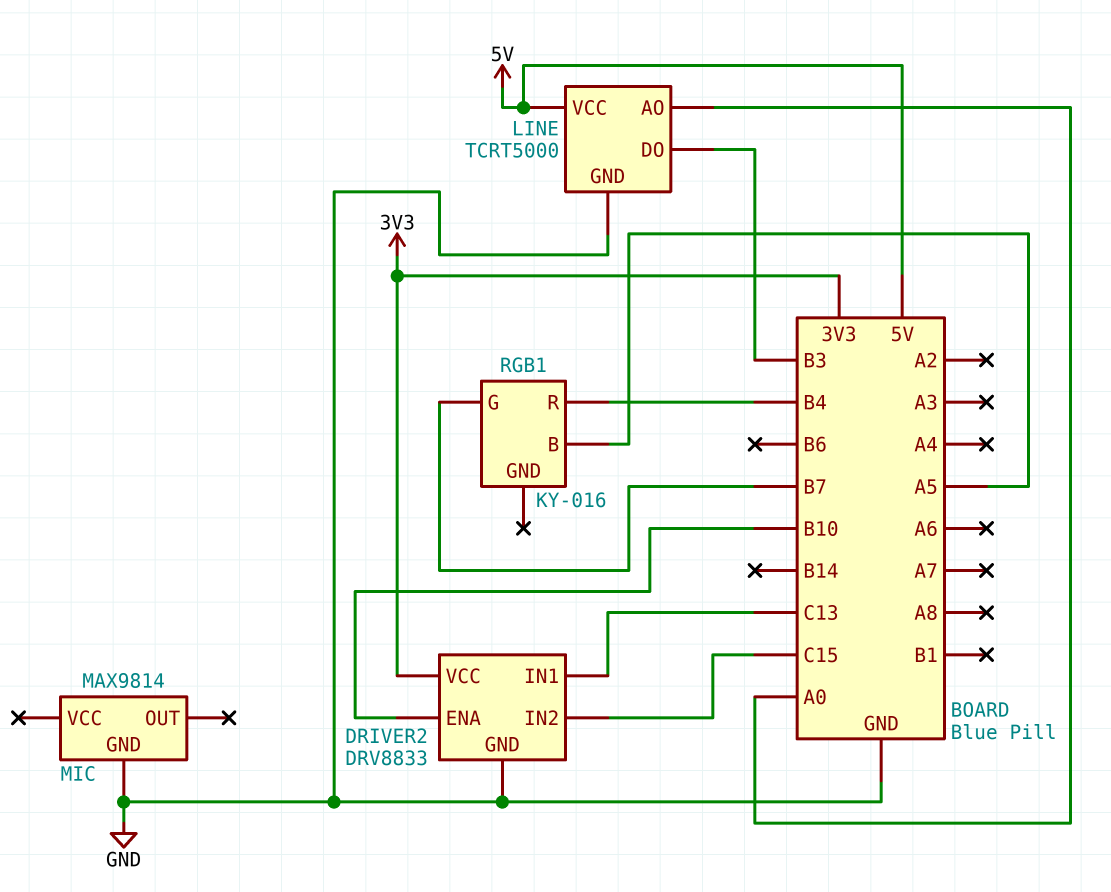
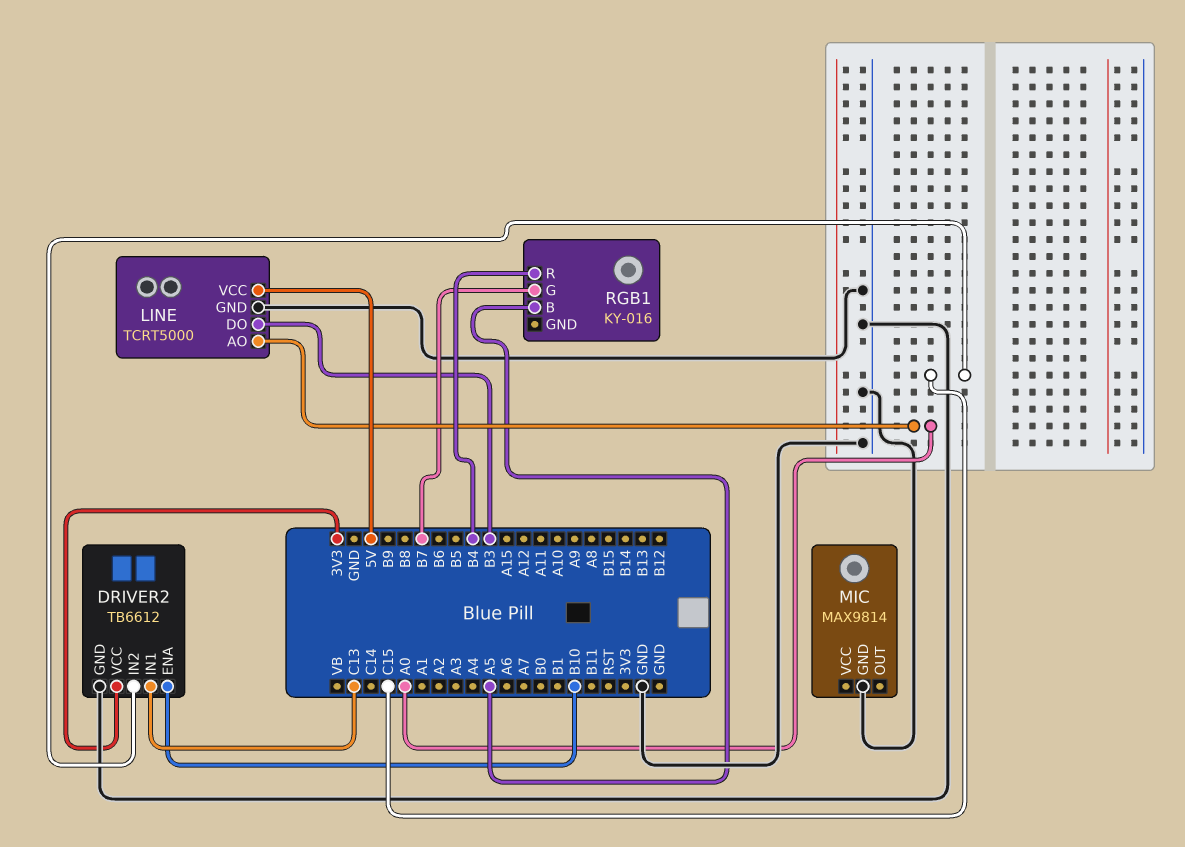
DRIVER2: DRV8833 -> TB6612

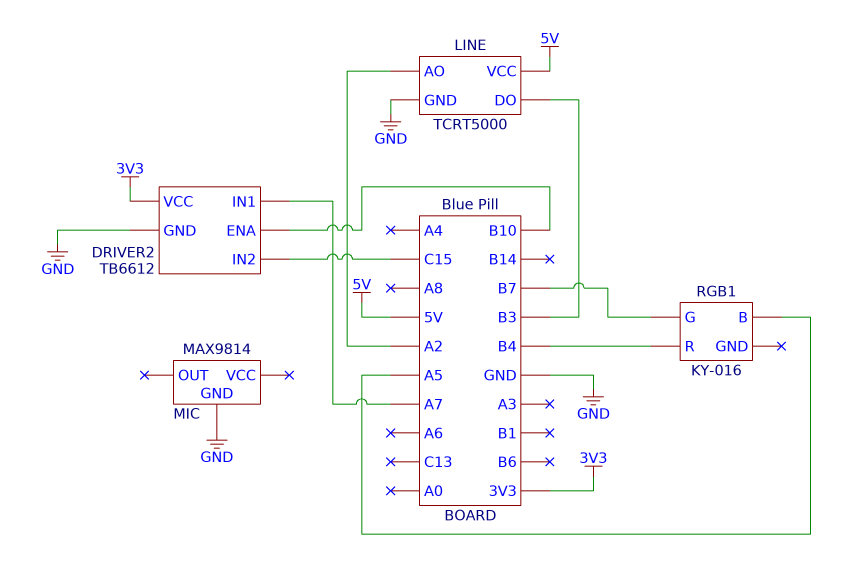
DRIVER2 pin IN1: C13 -> A7
LINE pin AO: A0 -> A2

